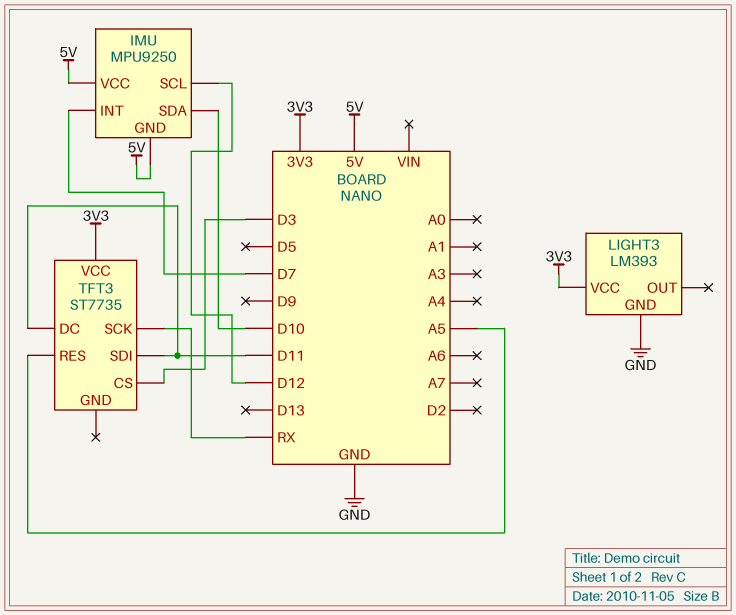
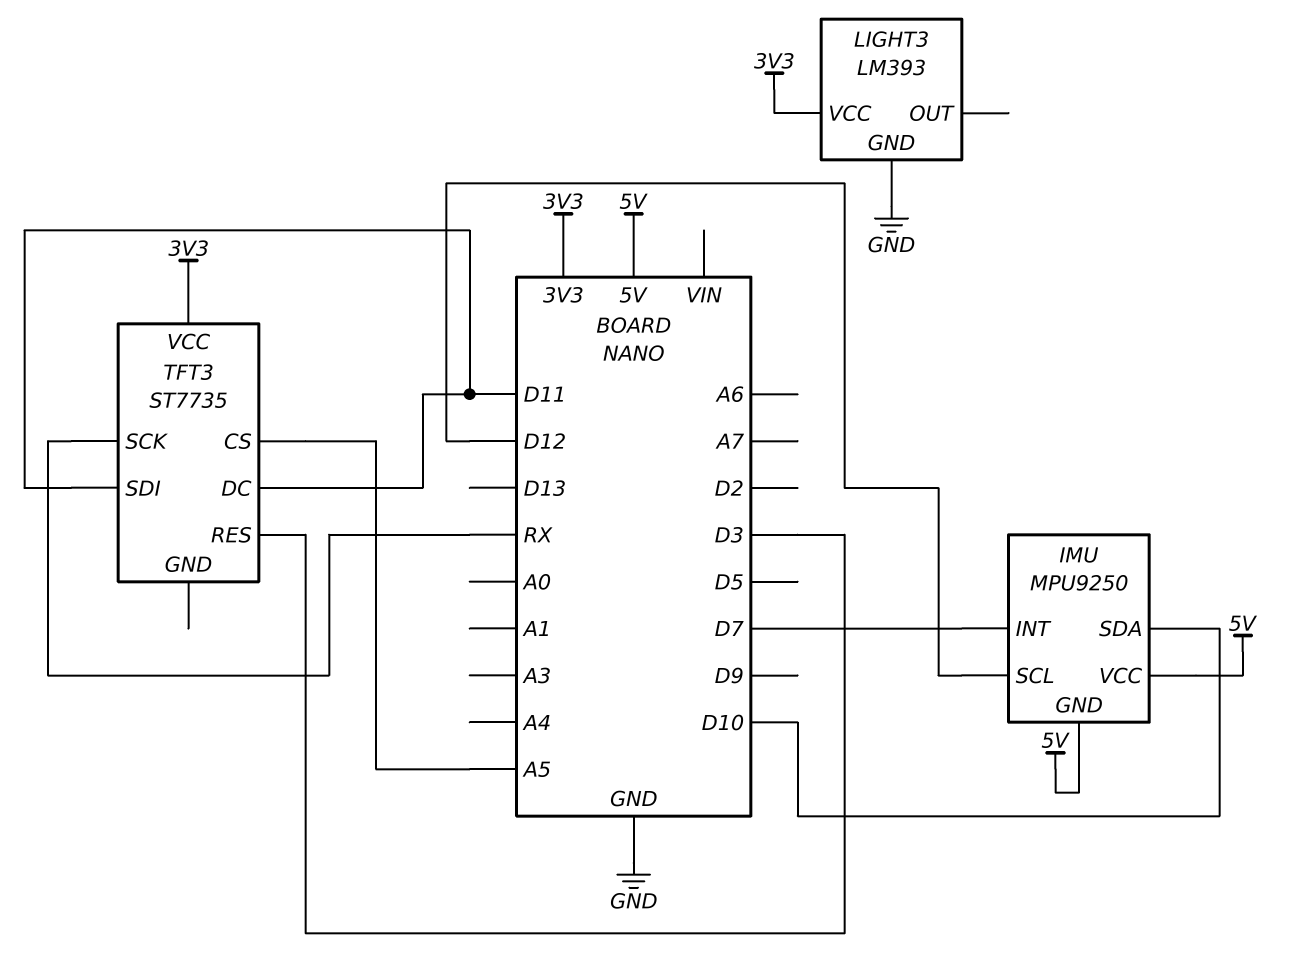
TFT3 pin CS: D3 -> A5
TFT3 pin RES: A5 -> D3

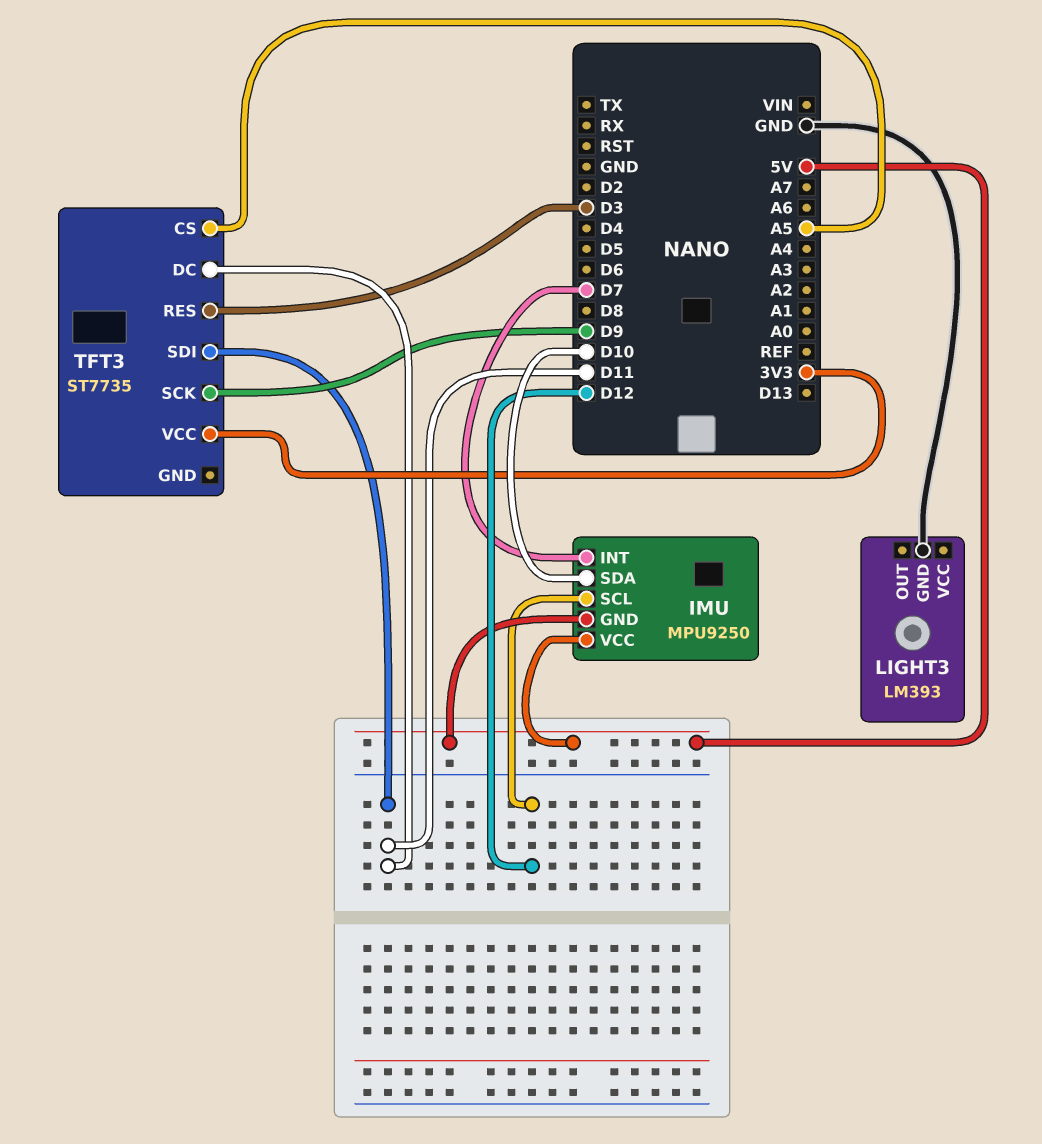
LIGHT3 pin VCC: 3V3 -> none
TFT3 pin SCK: RX -> D9

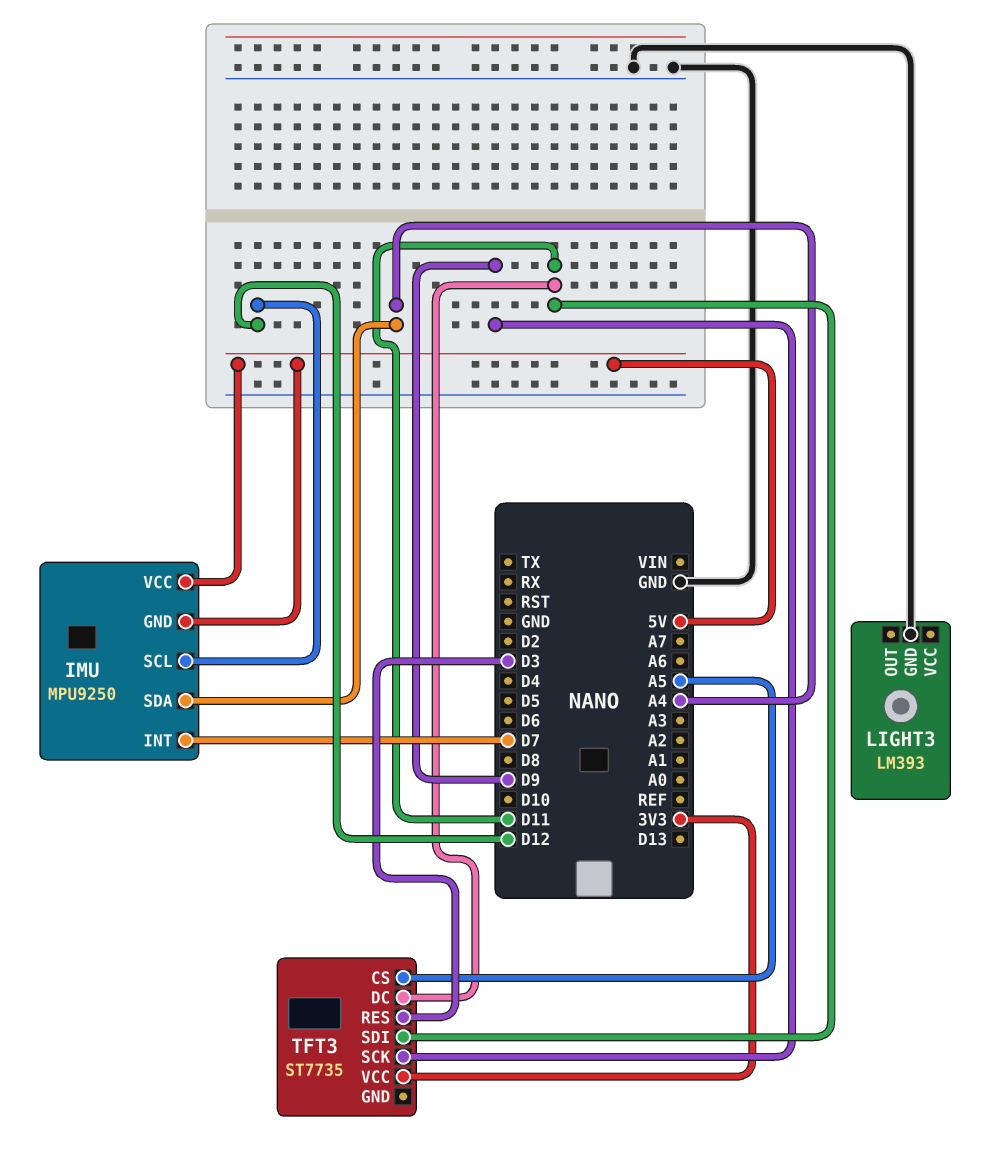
IMU pin SDA: D10 -> A4

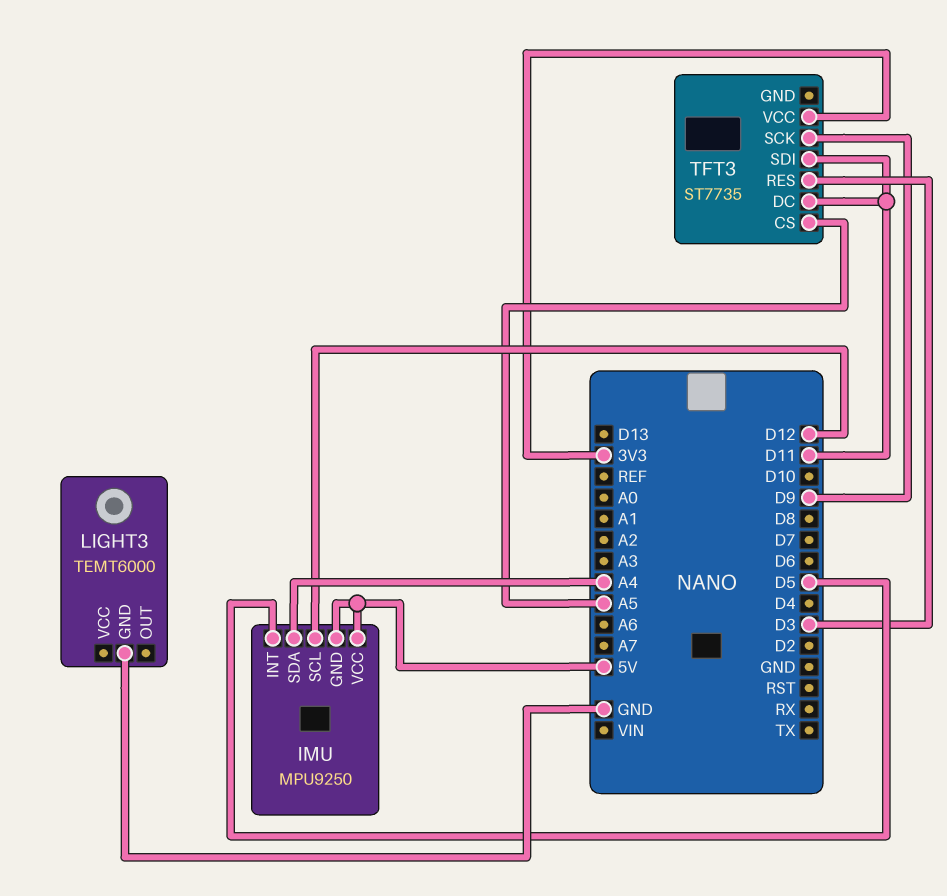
IMU pin INT: D7 -> D5
LIGHT3: LM393 -> TEMT6000

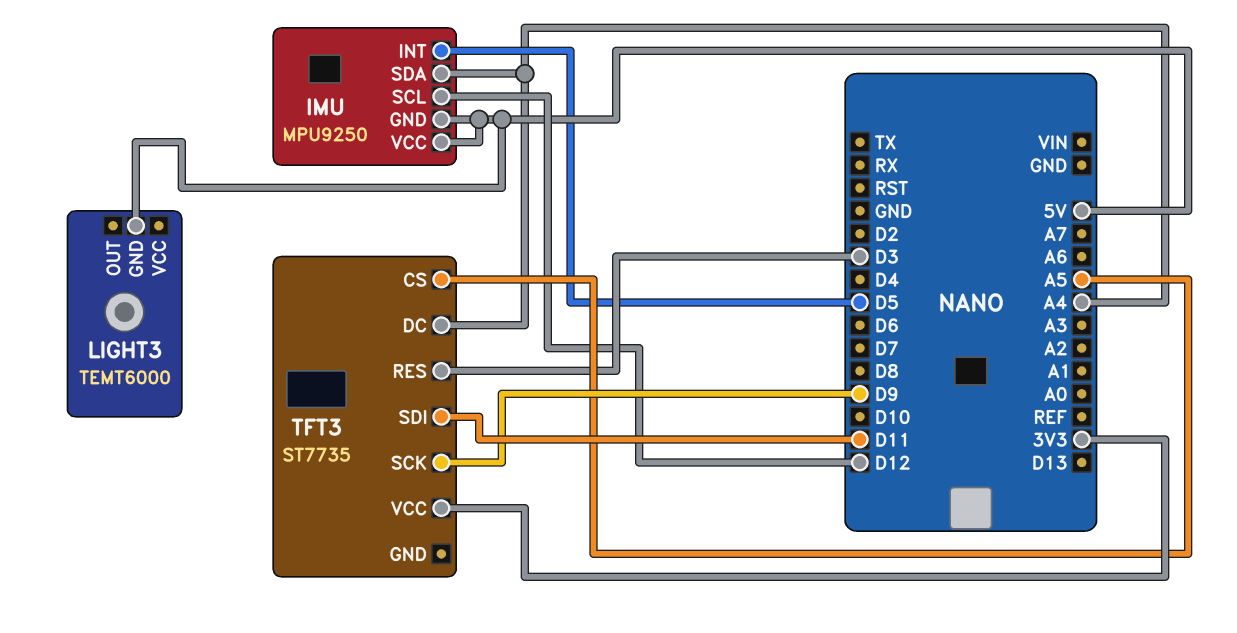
LIGHT3 pin GND: GND -> 5V
TFT3 pin DC: D11 -> A4

